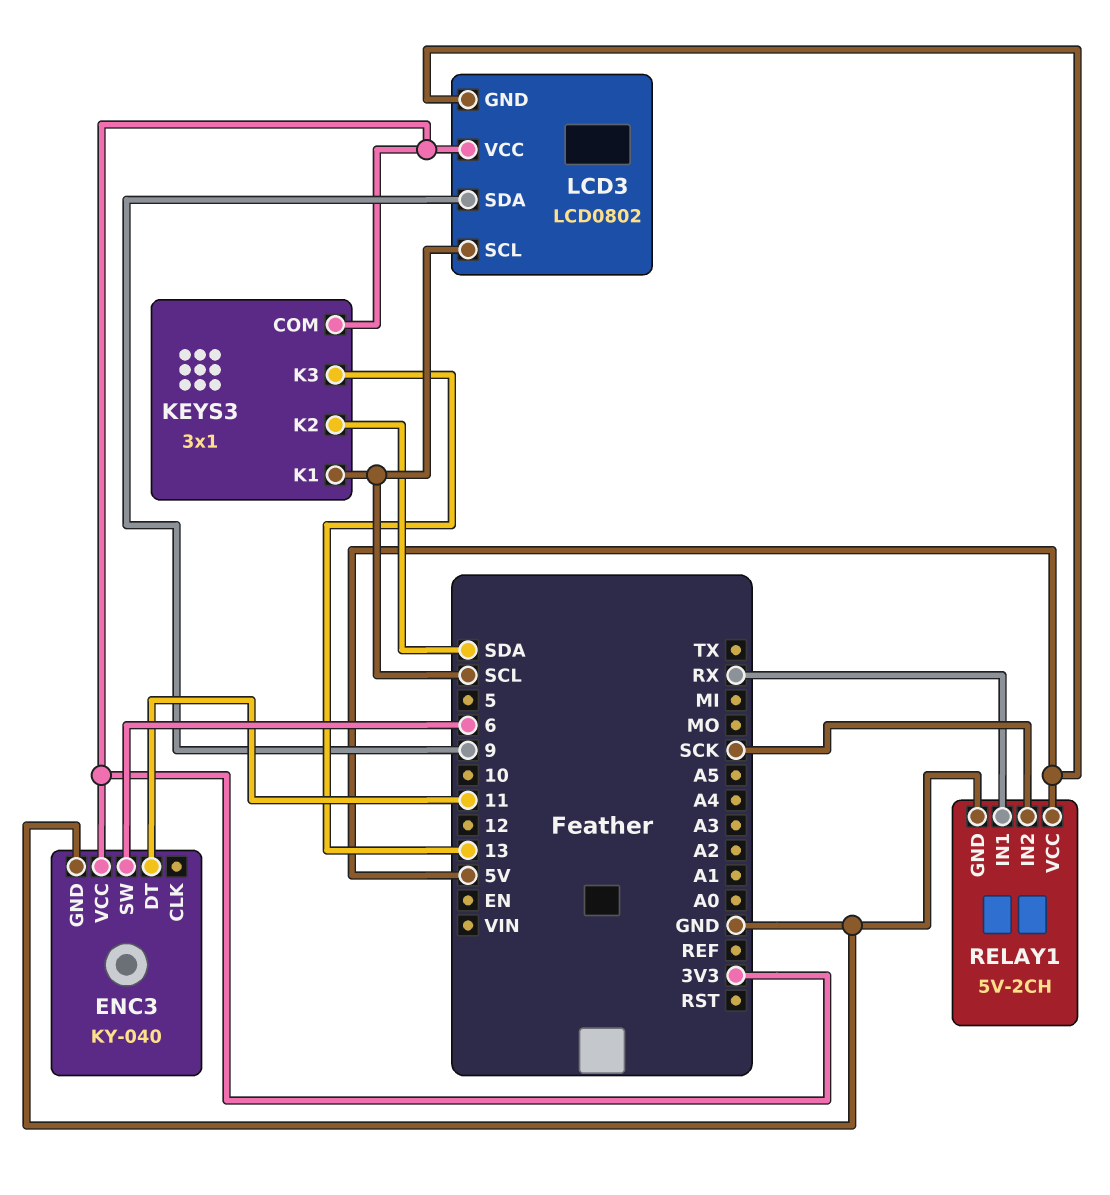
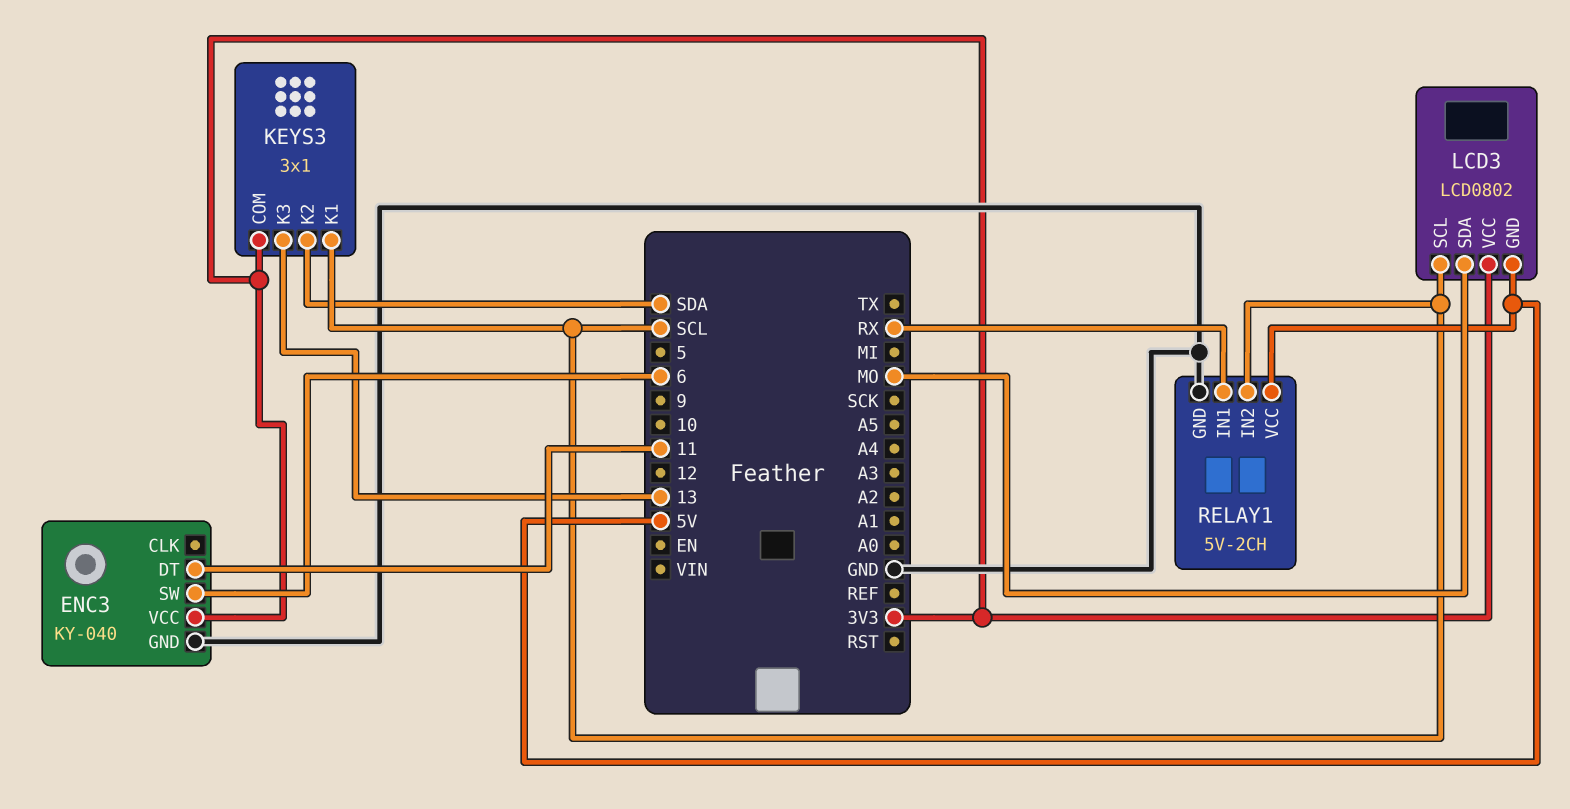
LCD3 pin SDA: 9 -> MO
RELAY1 pin IN2: SCK -> SCL

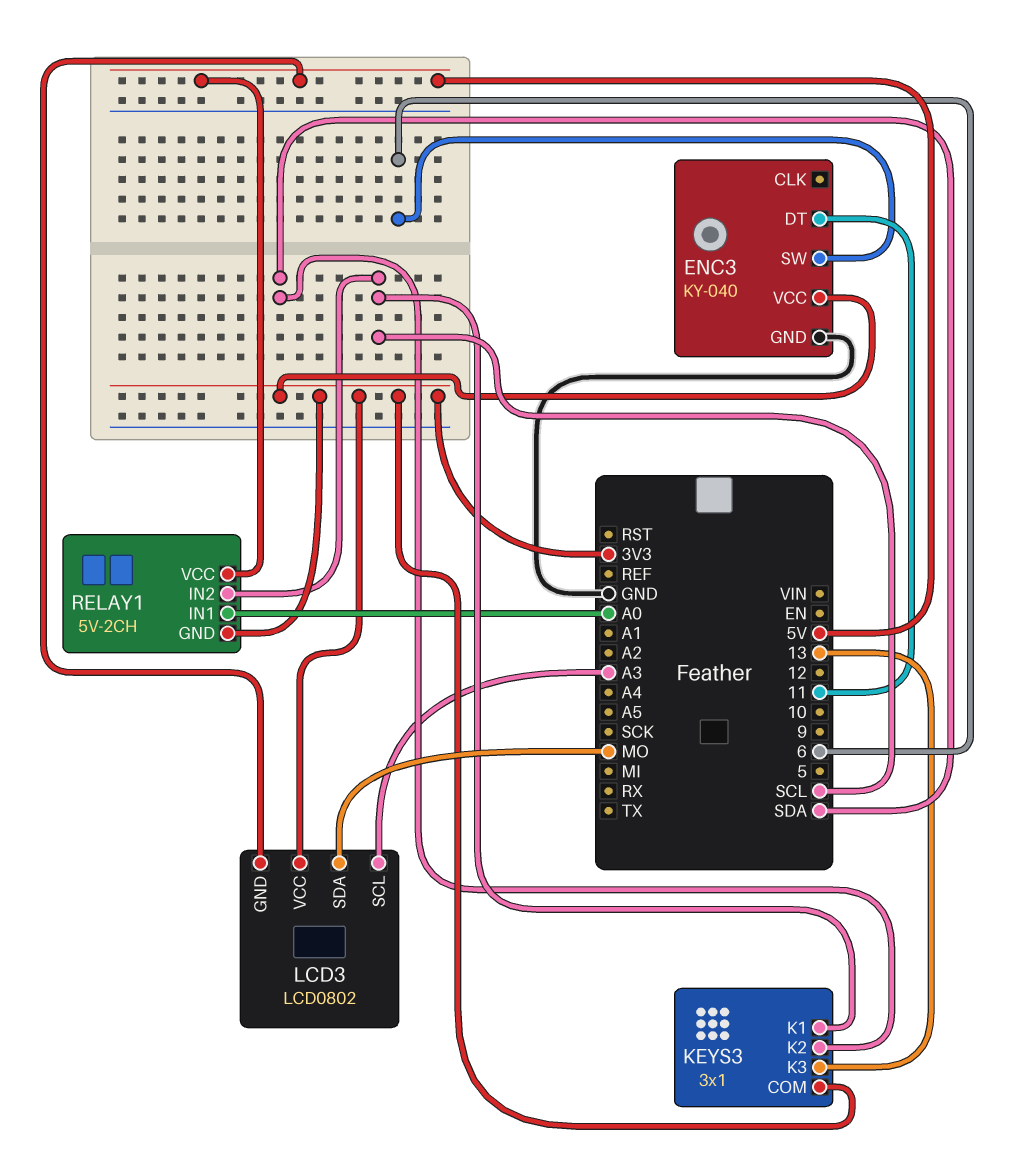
LCD3 pin SCL: SCL -> A3
RELAY1 pin GND: GND -> 3V3
RELAY1 pin IN1: RX -> A0

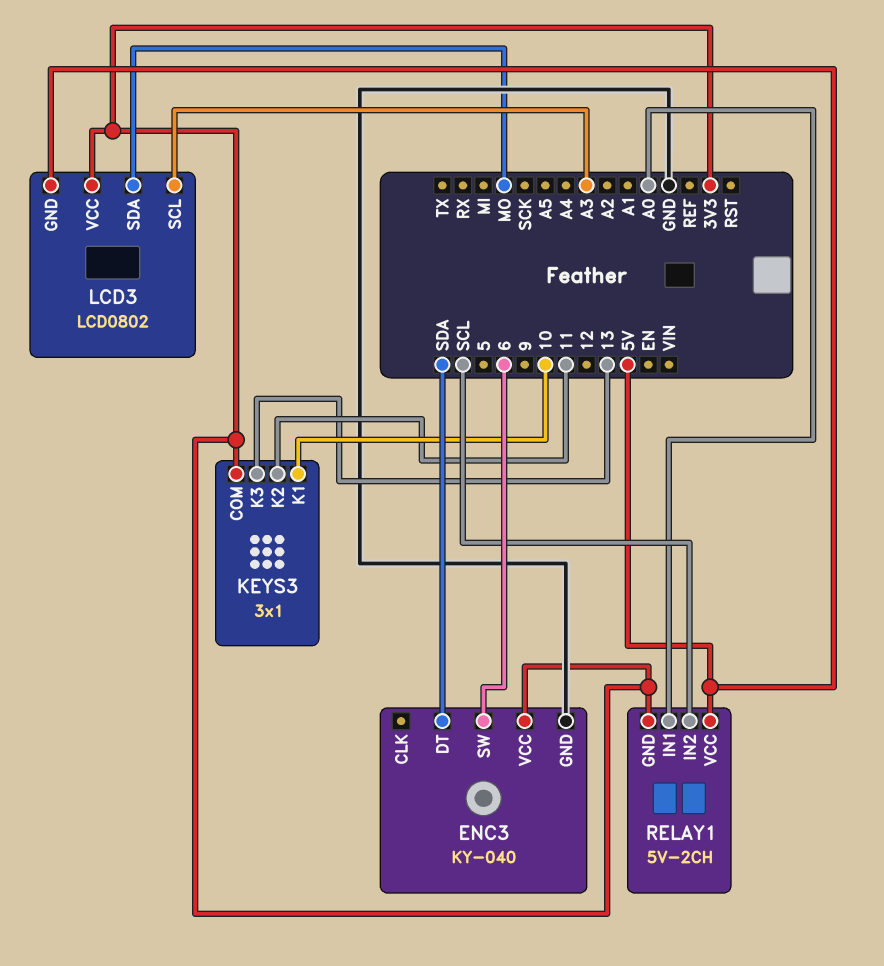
ENC3 pin DT: 11 -> SDA
KEYS3 pin K1: SCL -> 10
KEYS3 pin K2: SDA -> 11

